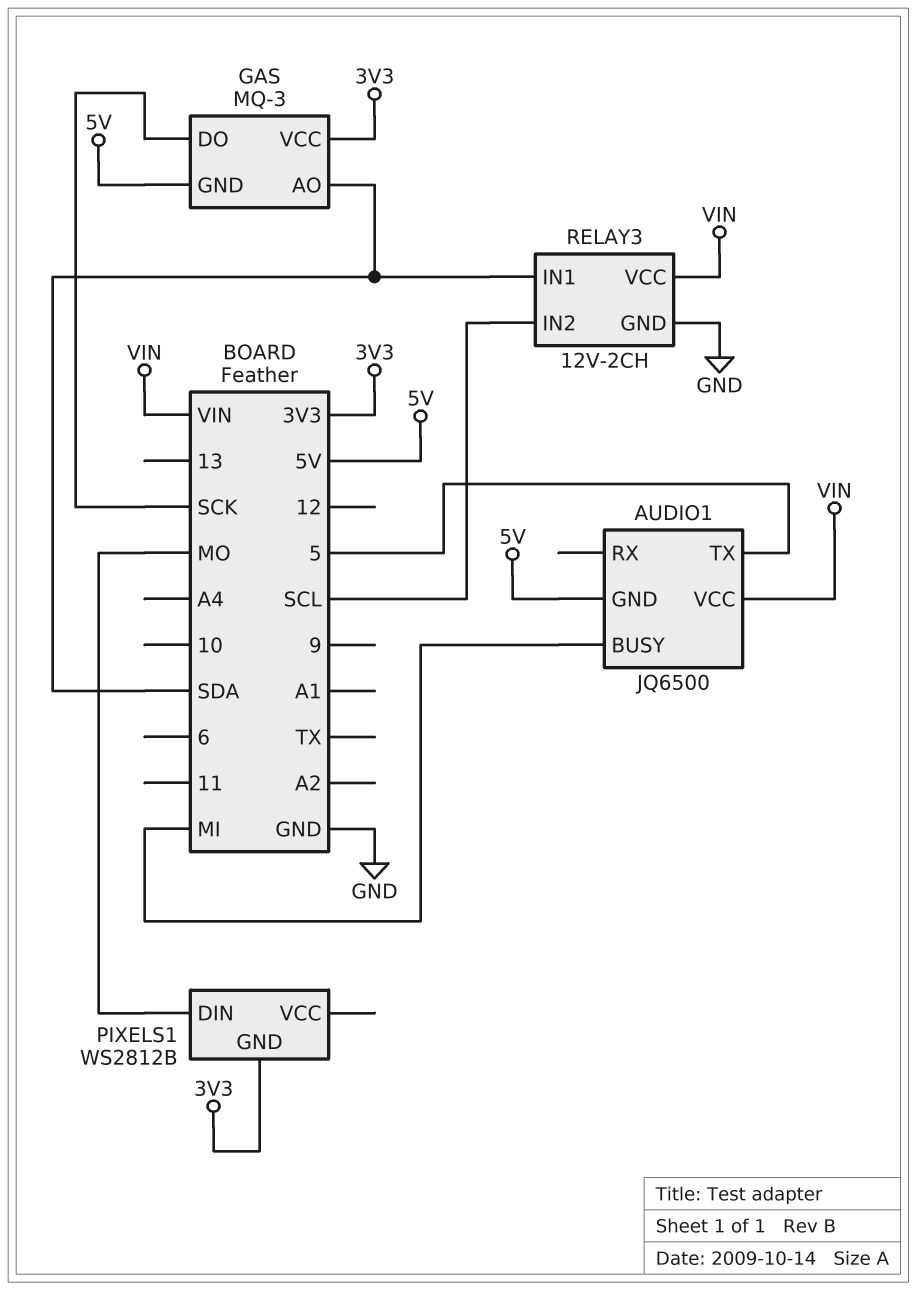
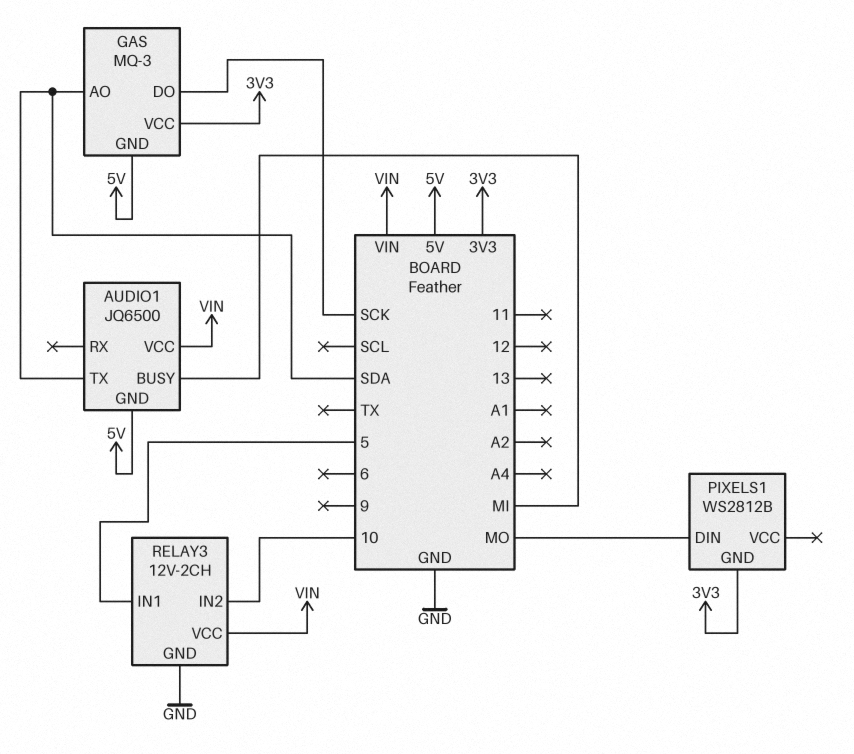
AUDIO1 pin TX: 5 -> SDA
RELAY3 pin IN1: SDA -> 5
RELAY3 pin IN2: SCL -> 10

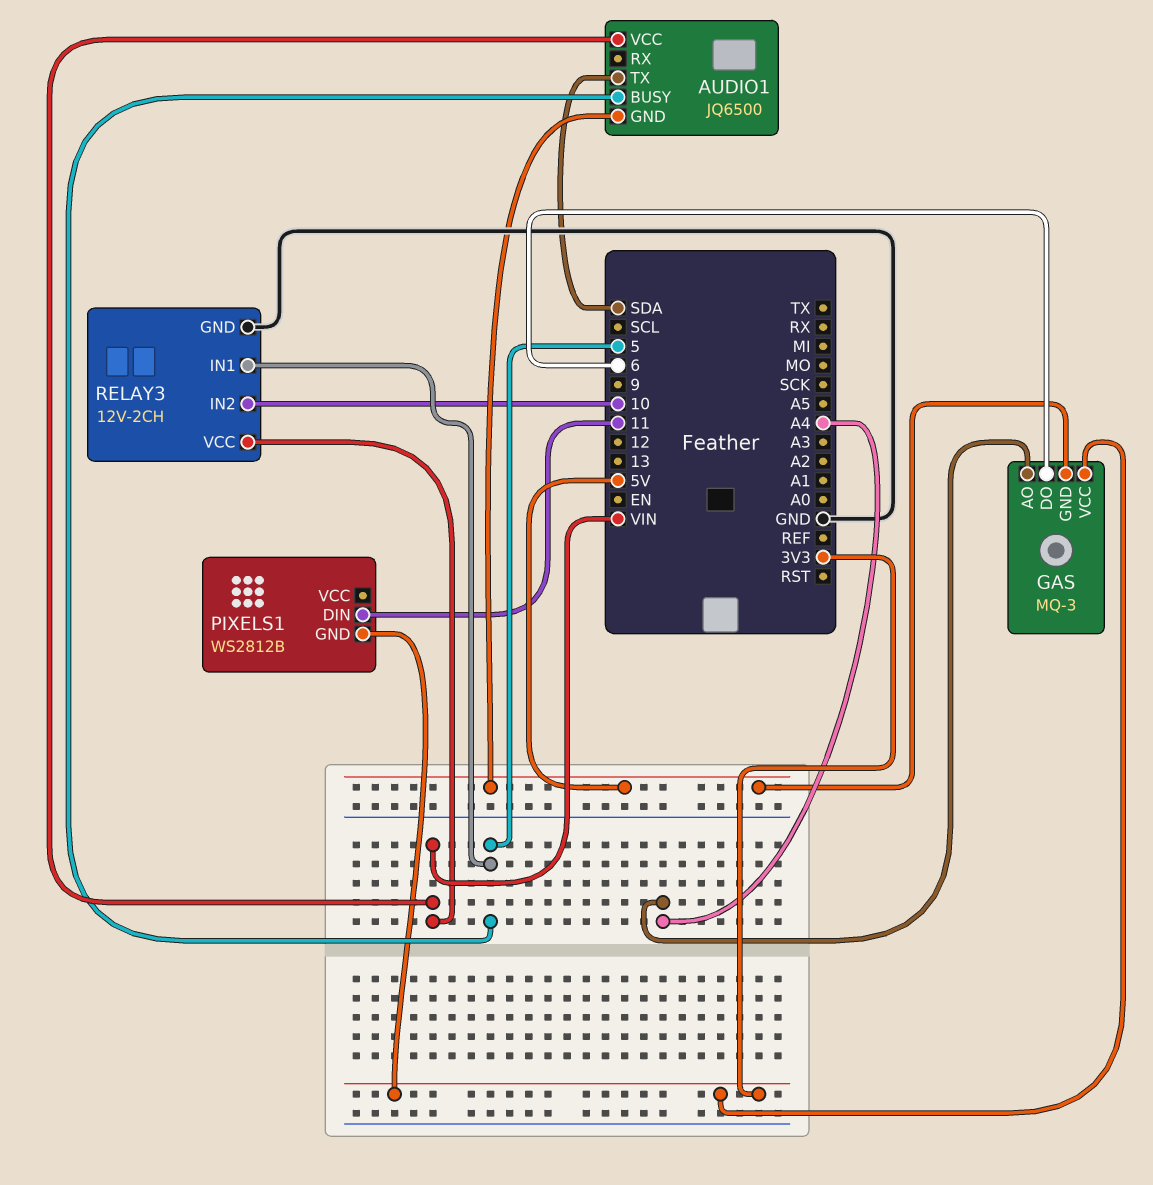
AUDIO1 pin BUSY: MI -> 5
GAS pin AO: SDA -> A4
GAS pin DO: SCK -> 6
PIXELS1 pin DIN: MO -> 11

